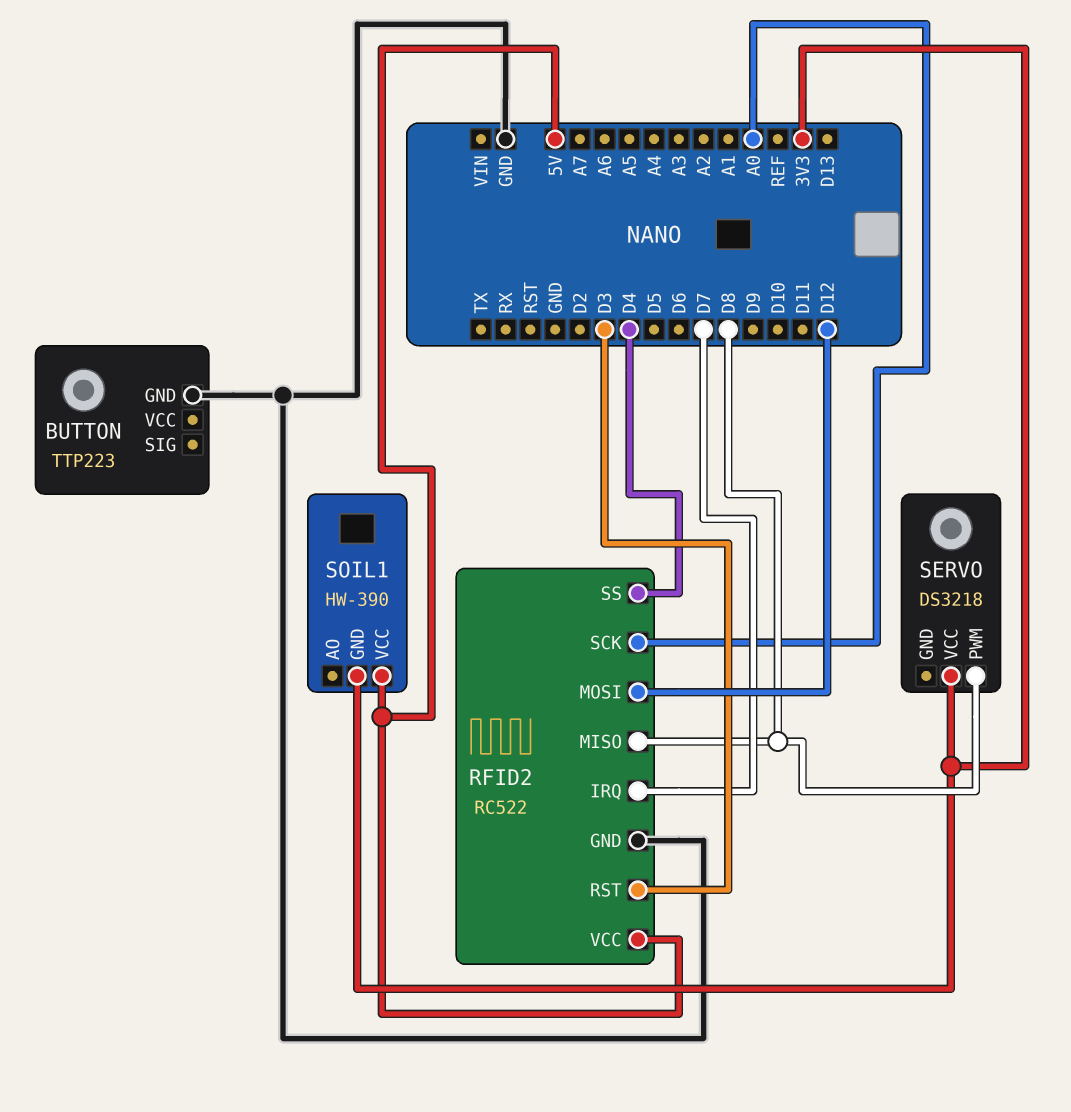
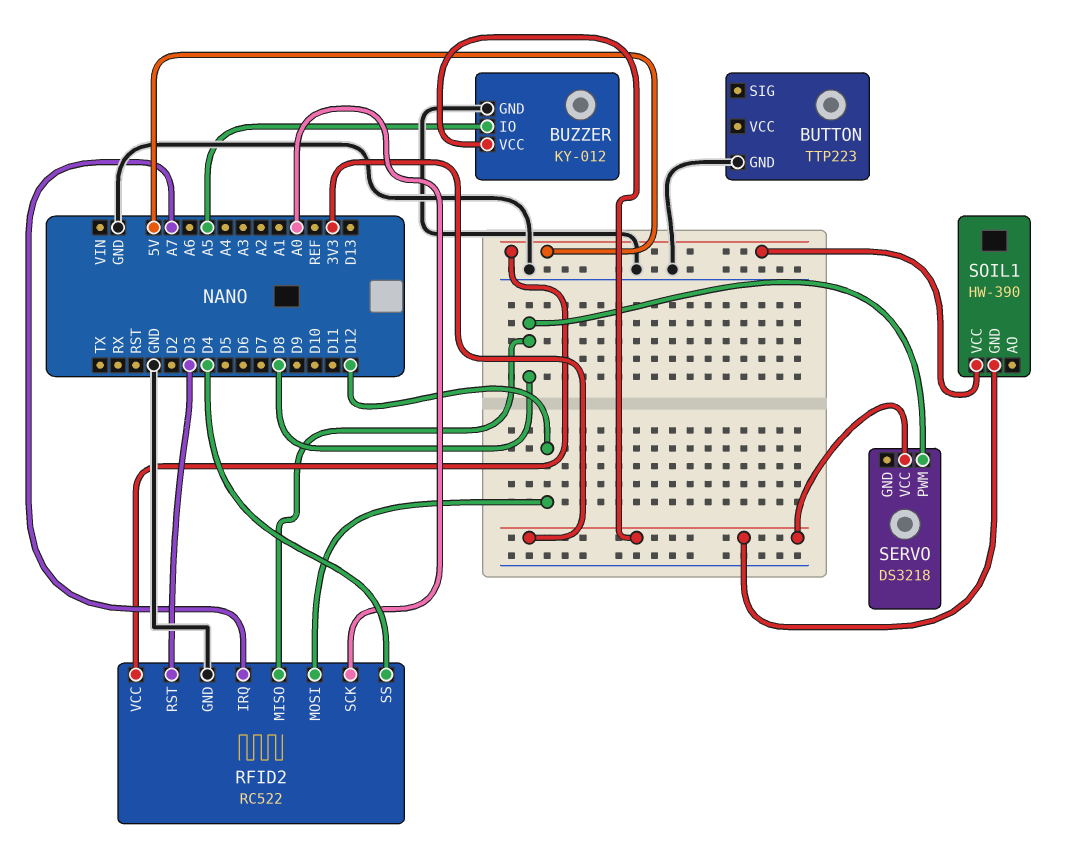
BUZZER: none -> KY-012
BUZZER pin GND: none -> GND
BUZZER pin IO: none -> A5
BUZZER pin VCC: none -> 3V3
RFID2 pin IRQ: D7 -> A7

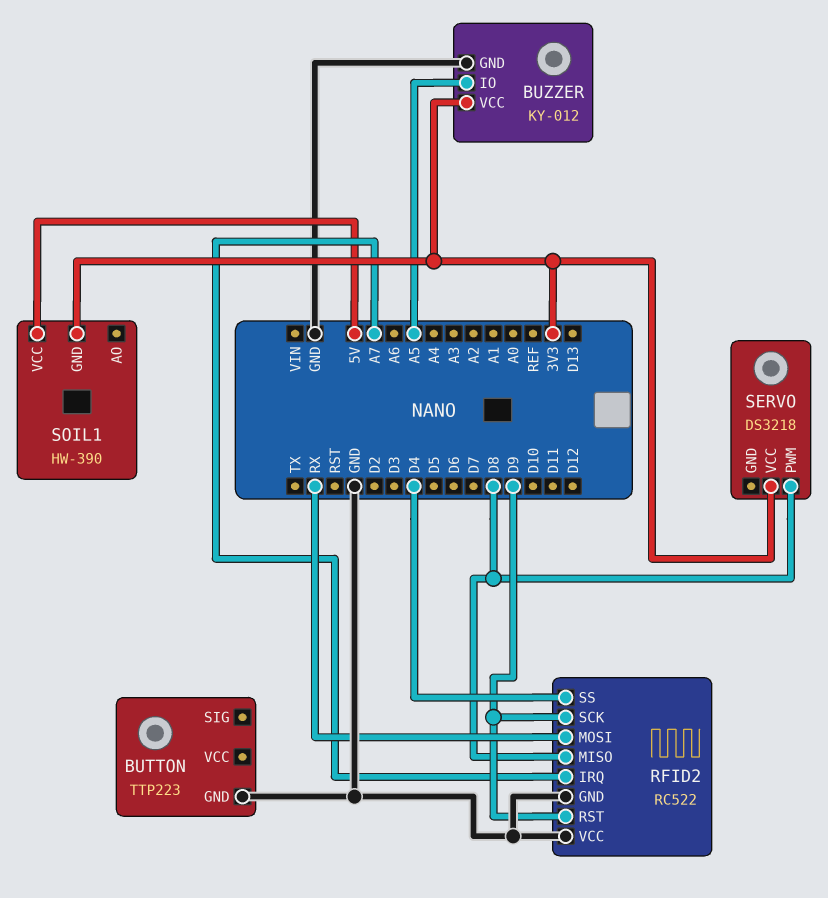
RFID2 pin MOSI: D12 -> RX
RFID2 pin RST: D3 -> D9
RFID2 pin SCK: A0 -> D9
RFID2 pin VCC: 5V -> GND

